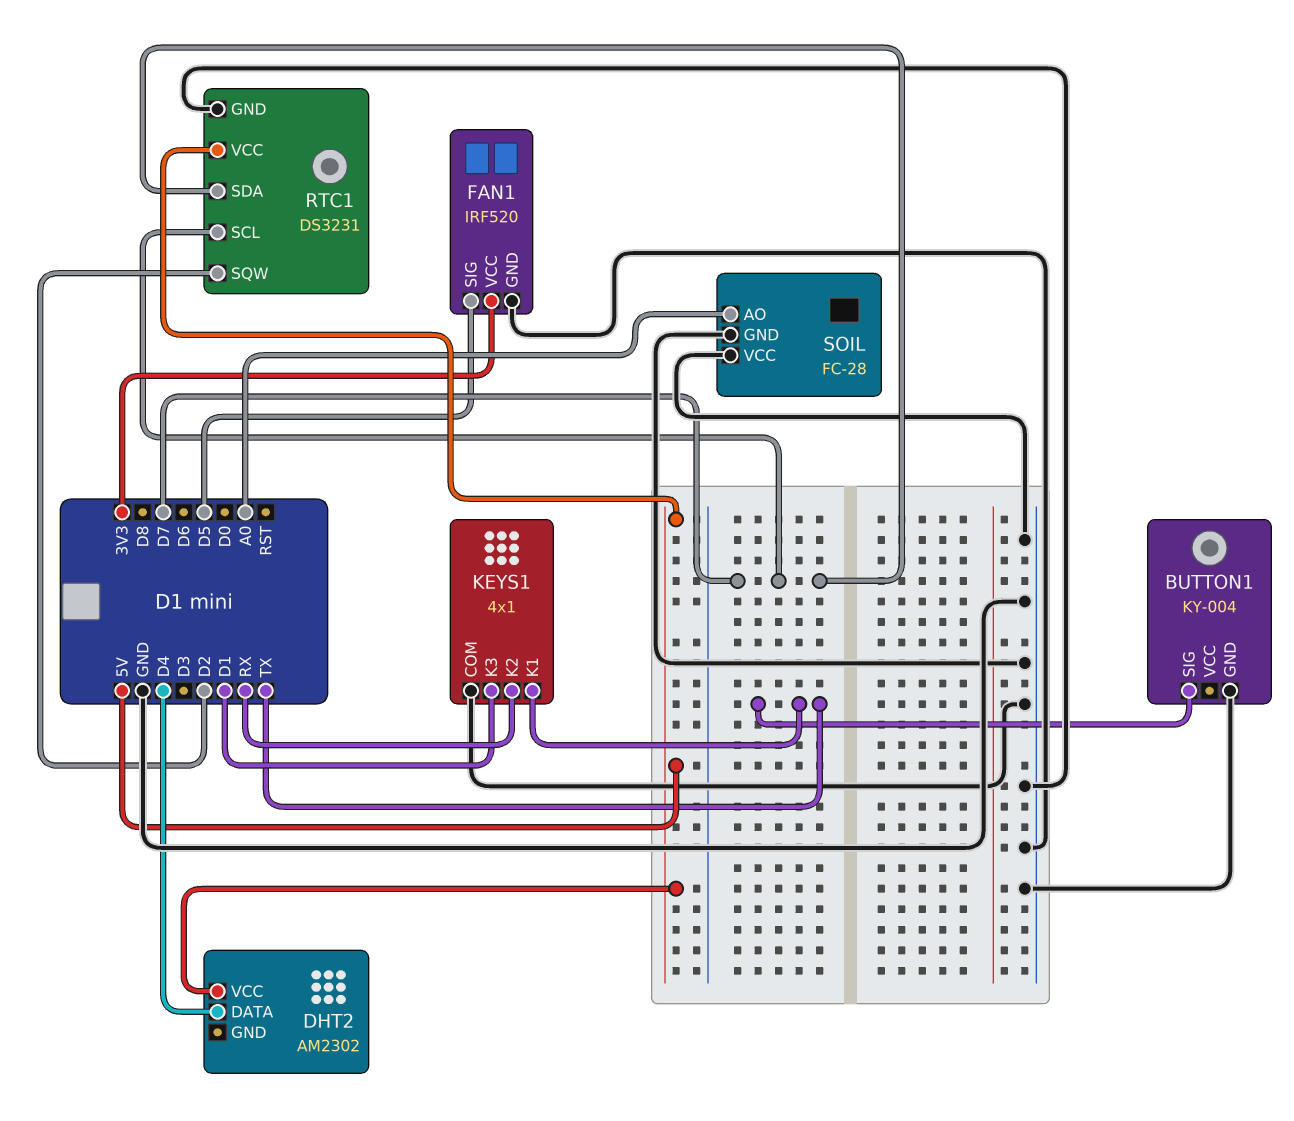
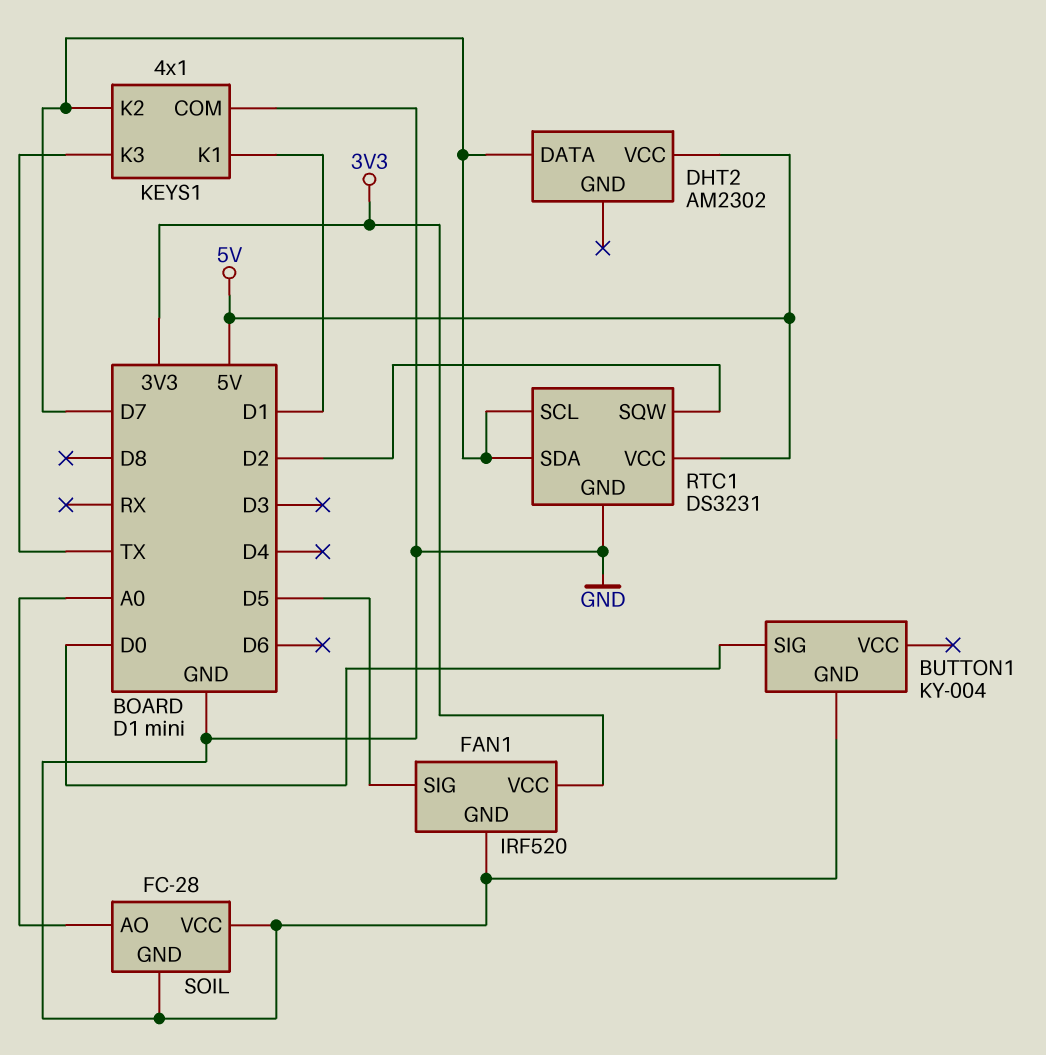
BUTTON1 pin SIG: TX -> D0
DHT2 pin DATA: D4 -> D7
KEYS1 pin K1: TX -> D1
KEYS1 pin K2: RX -> D7
KEYS1 pin K3: D1 -> TX

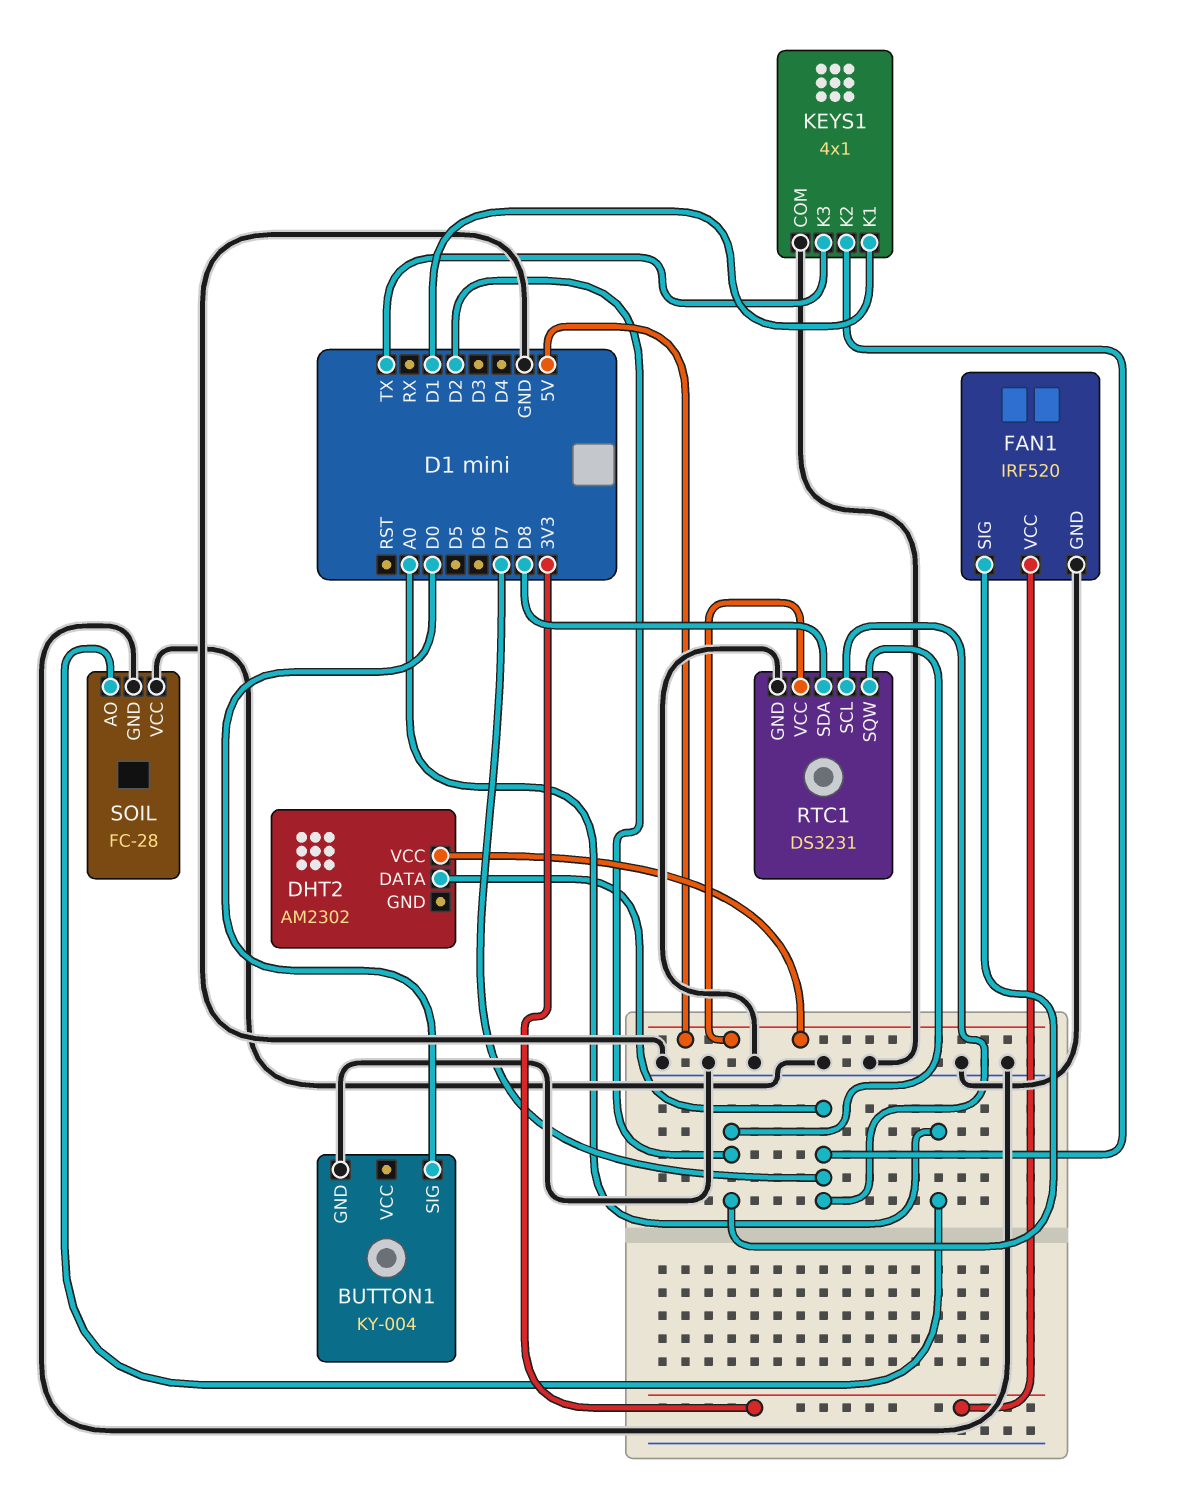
FAN1 pin SIG: D5 -> D2
RTC1 pin SDA: D7 -> D8

